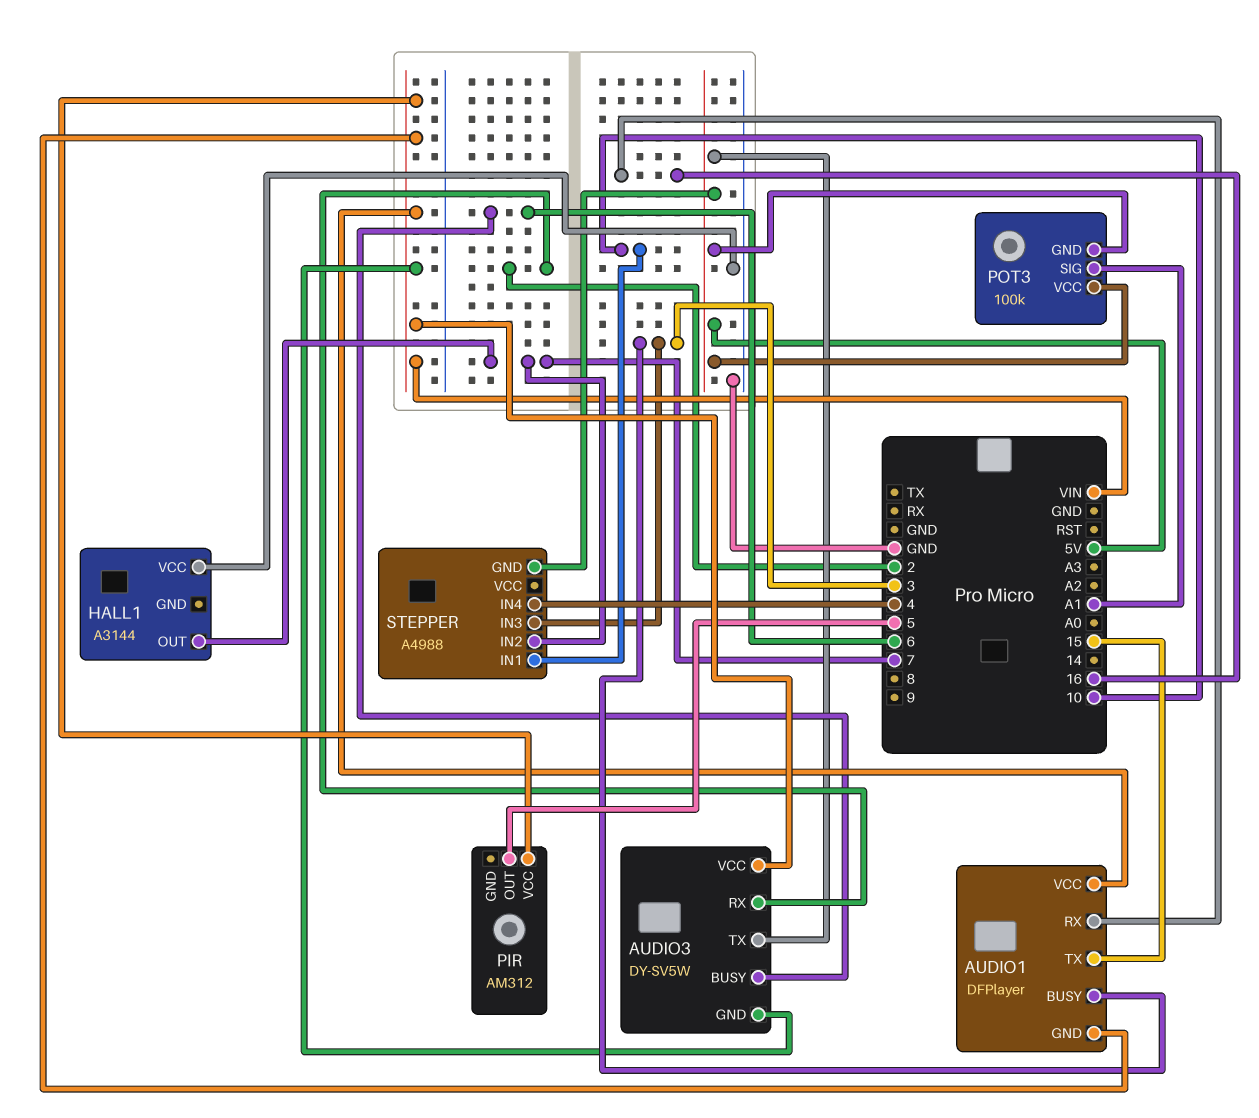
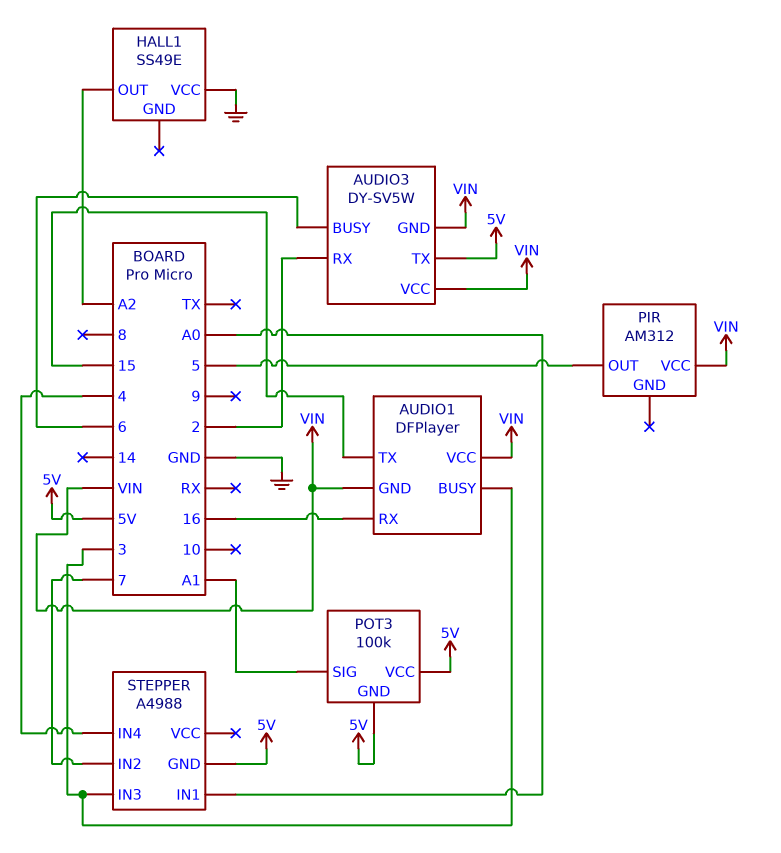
HALL1: A3144 -> SS49E
HALL1 pin OUT: 7 -> A2
STEPPER pin IN1: 10 -> A0

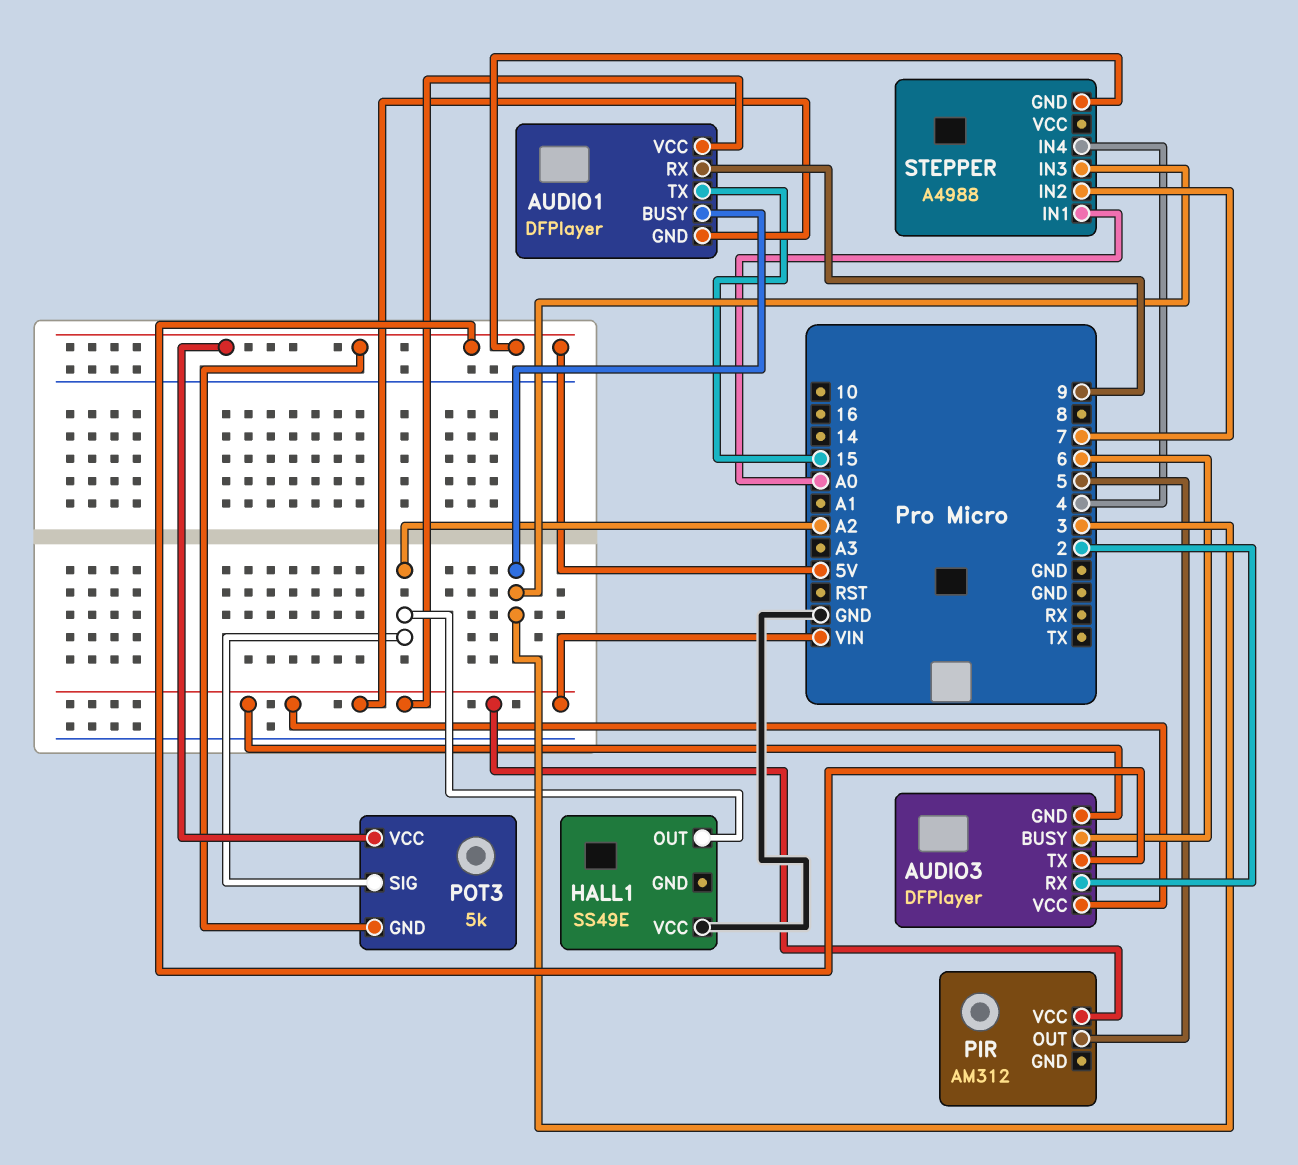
AUDIO1 pin RX: 16 -> 9
AUDIO3: DY-SV5W -> DFPlayer
POT3: 100k -> 5k
POT3 pin SIG: A1 -> A2

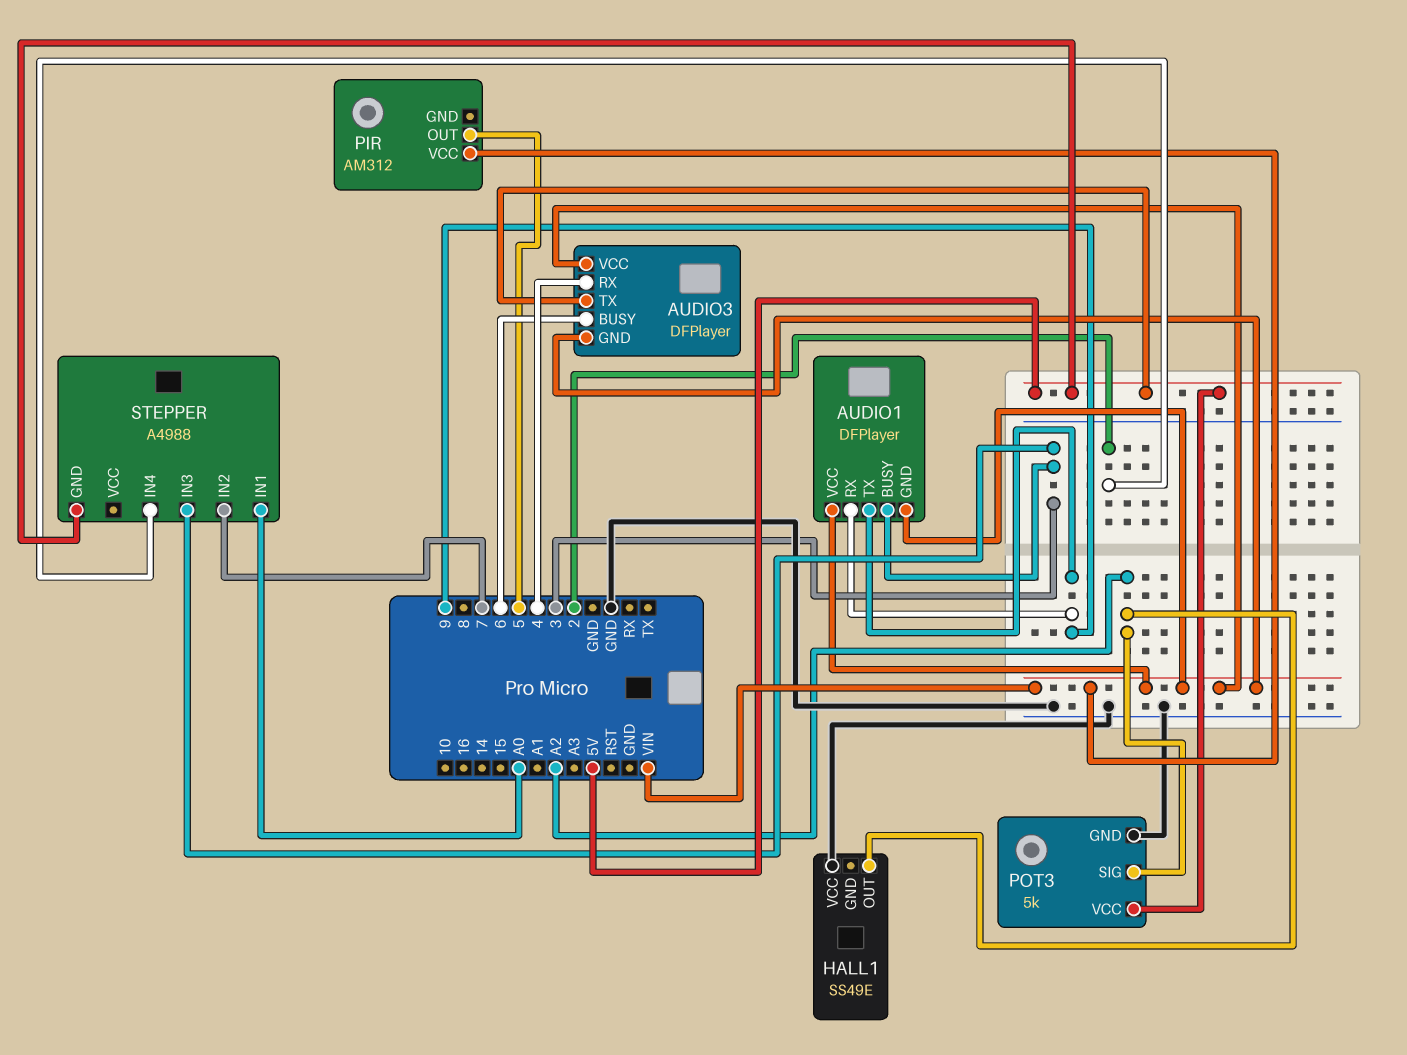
AUDIO1 pin TX: 15 -> 9
AUDIO3 pin RX: 2 -> 4
POT3 pin GND: 5V -> GND
STEPPER pin IN4: 4 -> 2

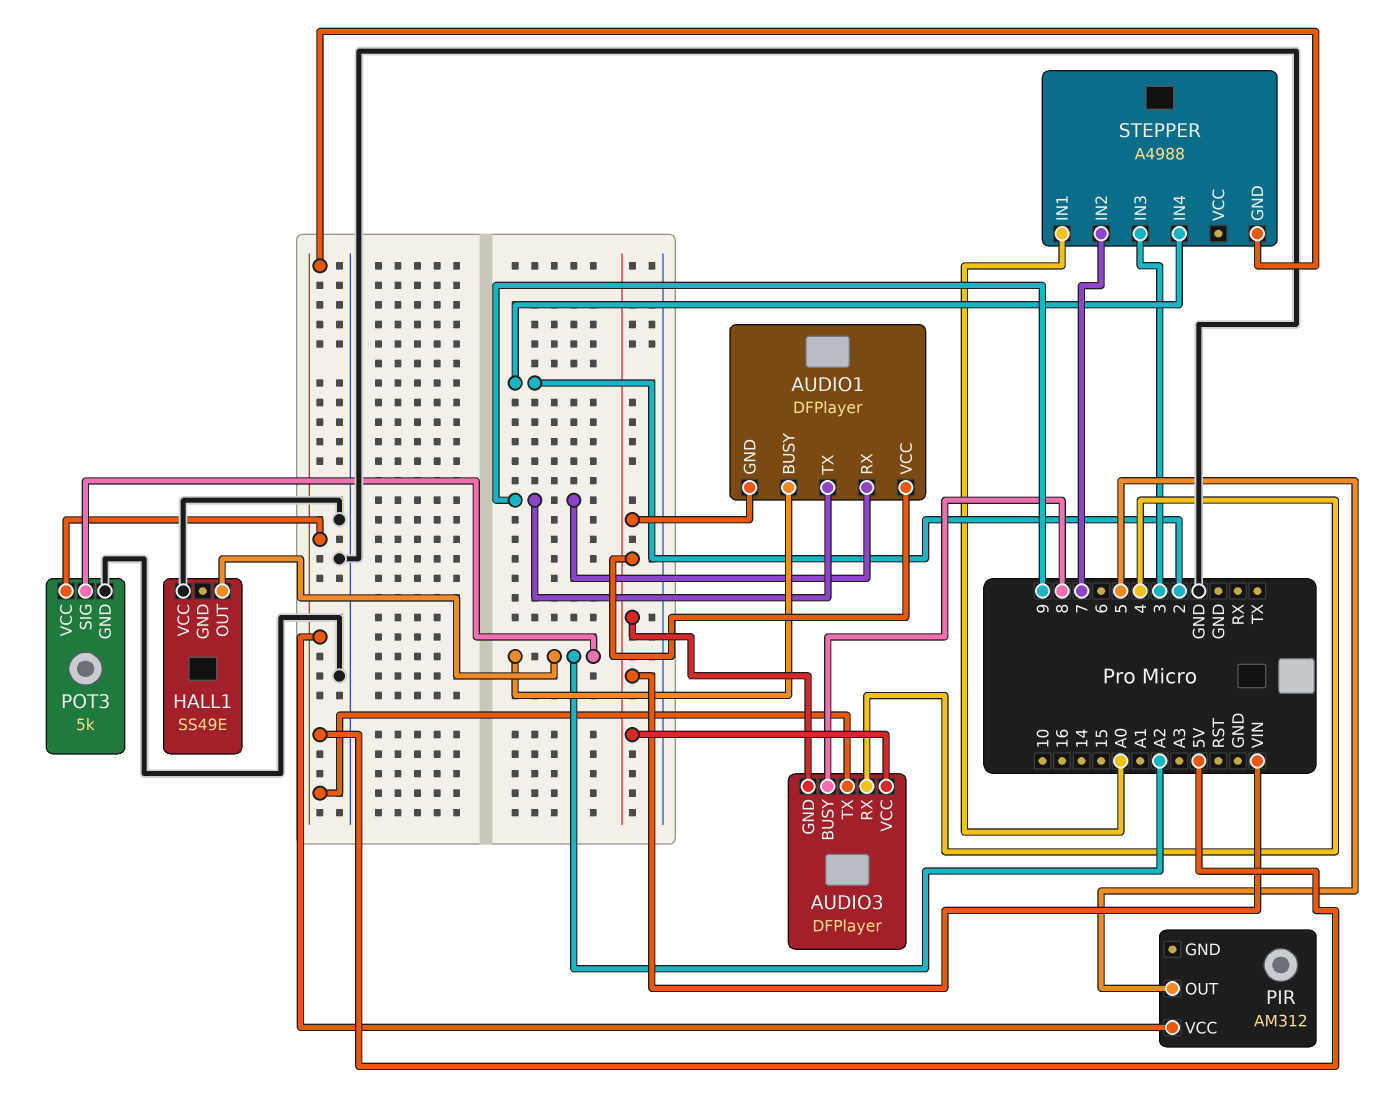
AUDIO1 pin BUSY: 3 -> A2
AUDIO3 pin BUSY: 6 -> 8
PIR pin VCC: VIN -> 5V

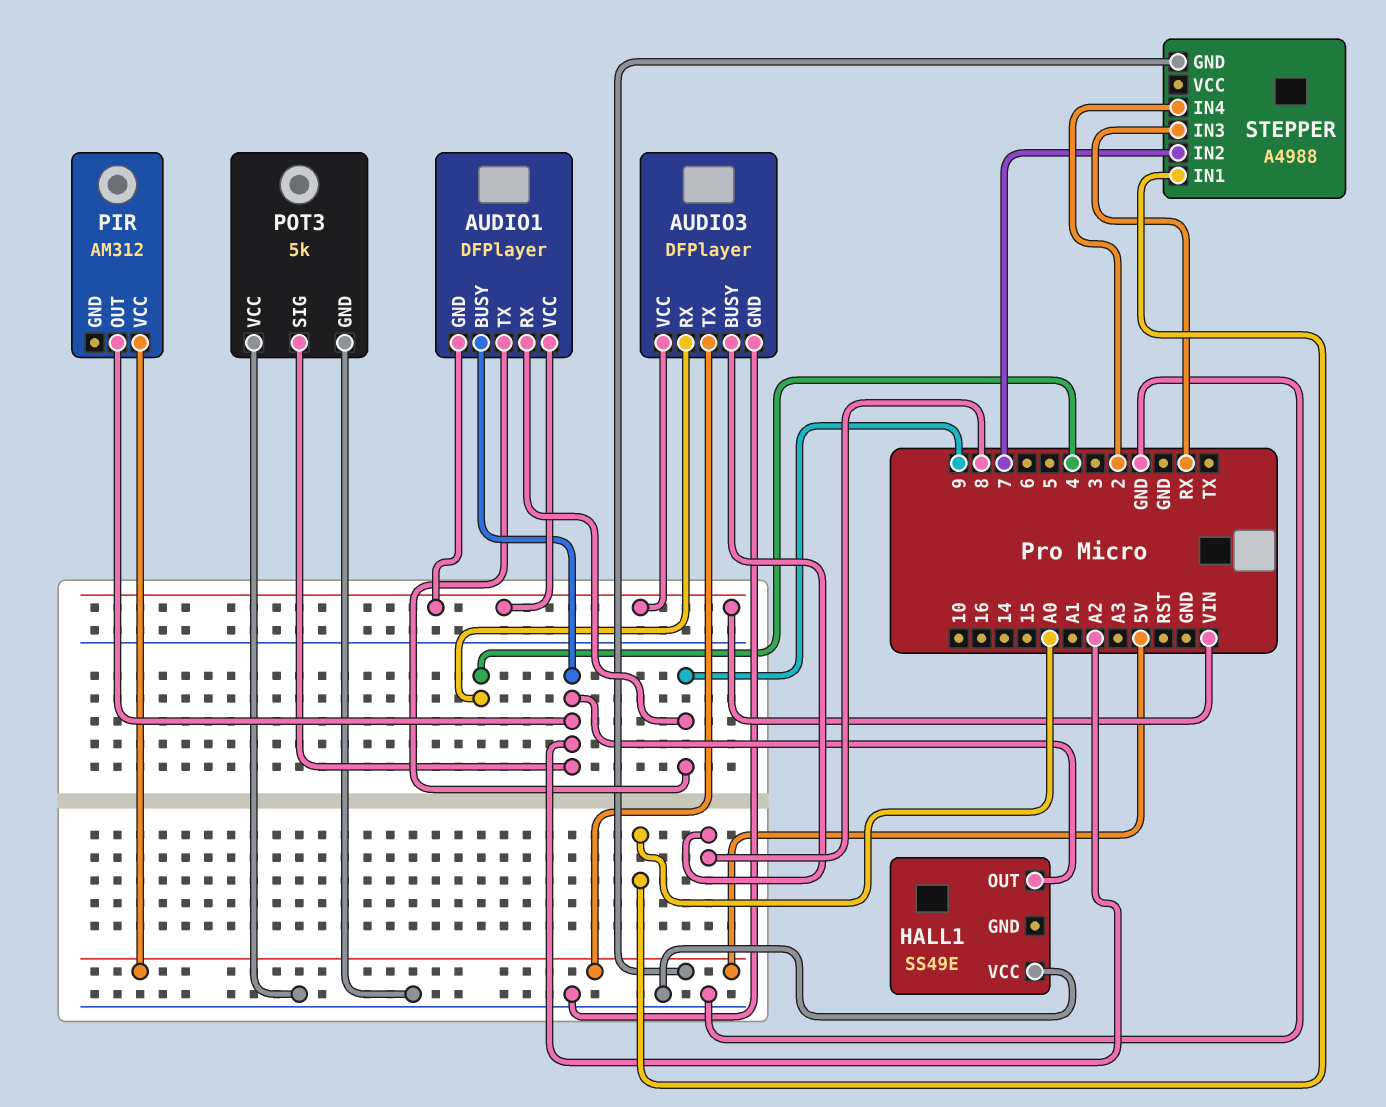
AUDIO3 pin GND: VIN -> GND
PIR pin OUT: 5 -> A2
POT3 pin VCC: 5V -> GND
STEPPER pin IN3: 3 -> RX

